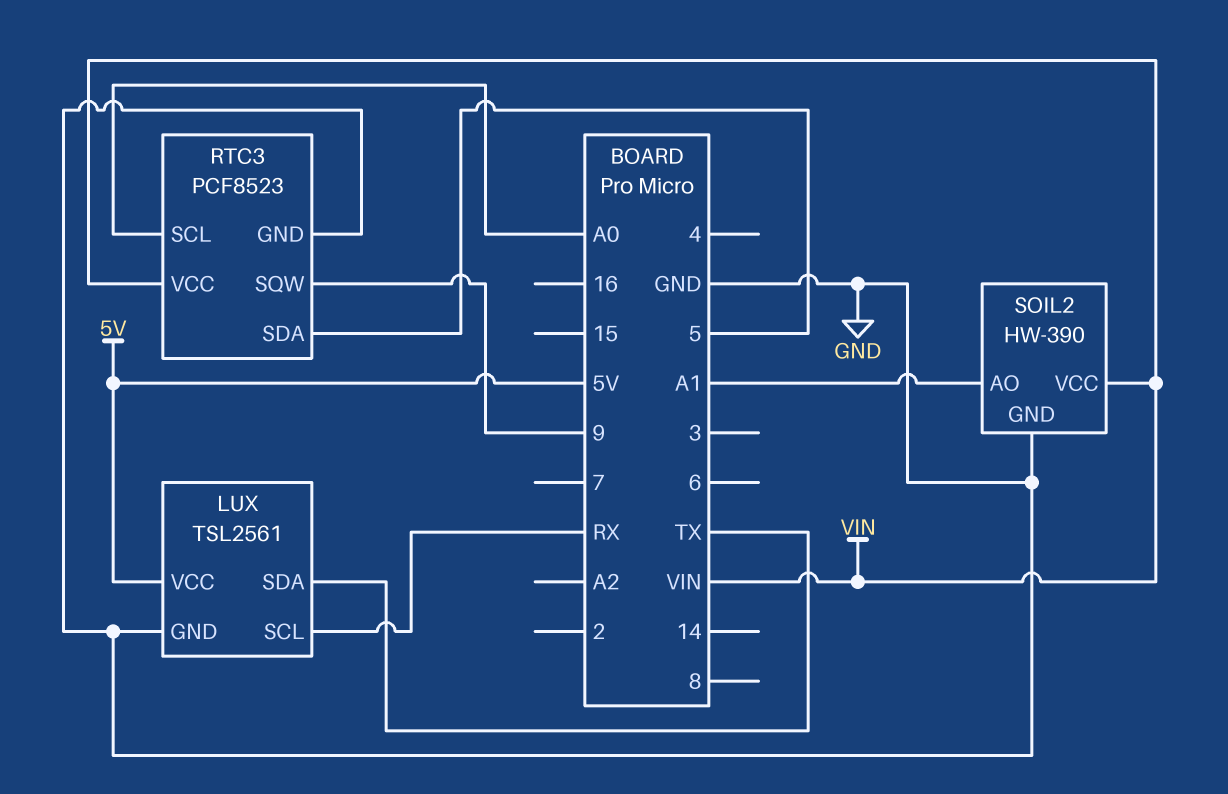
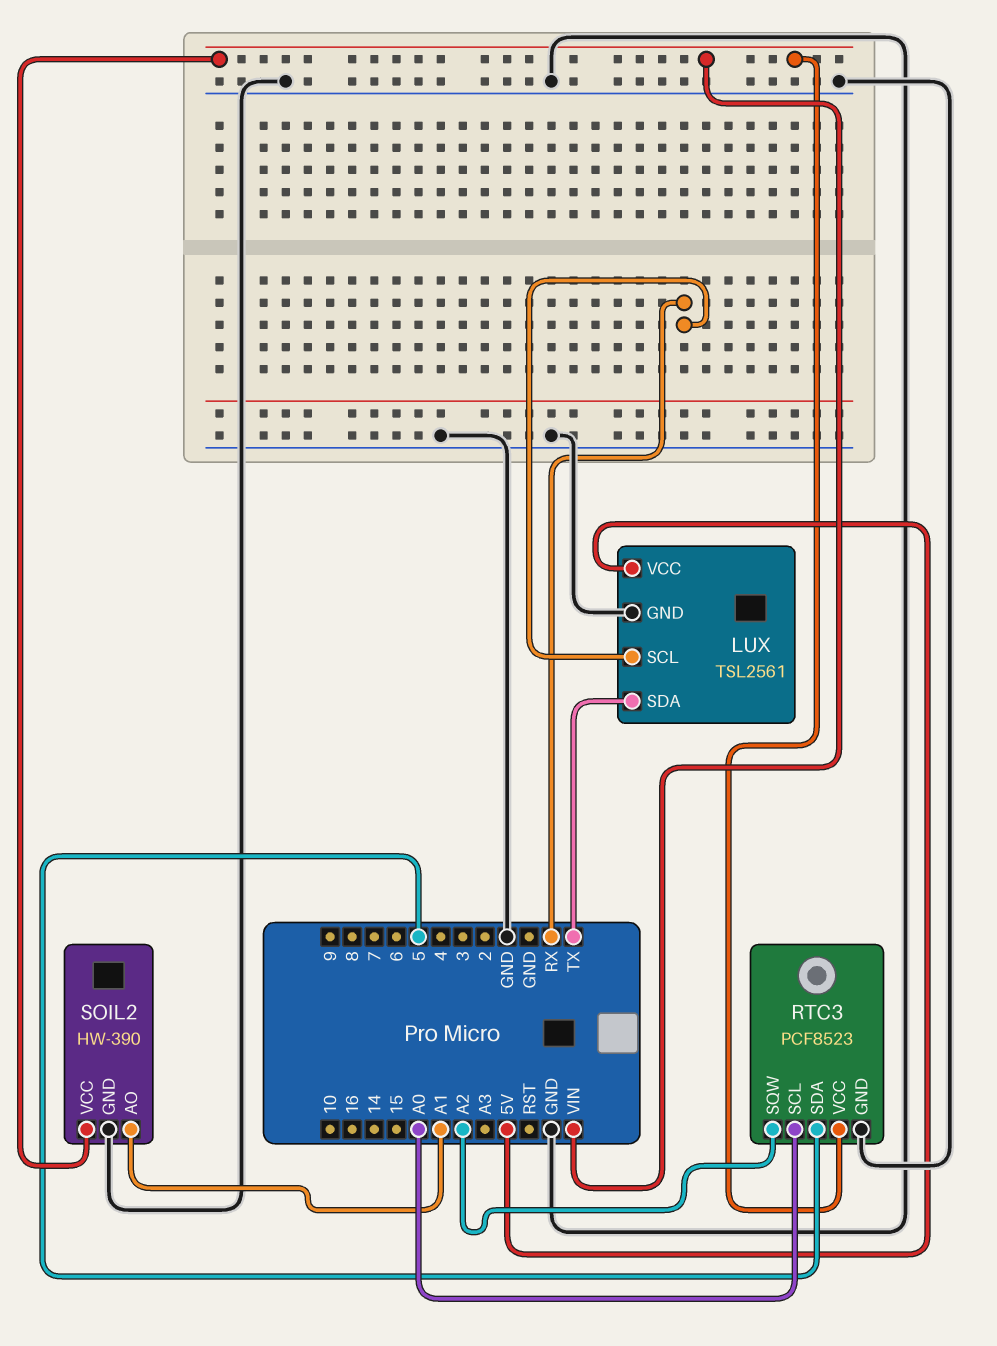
RTC3 pin SQW: 9 -> A2

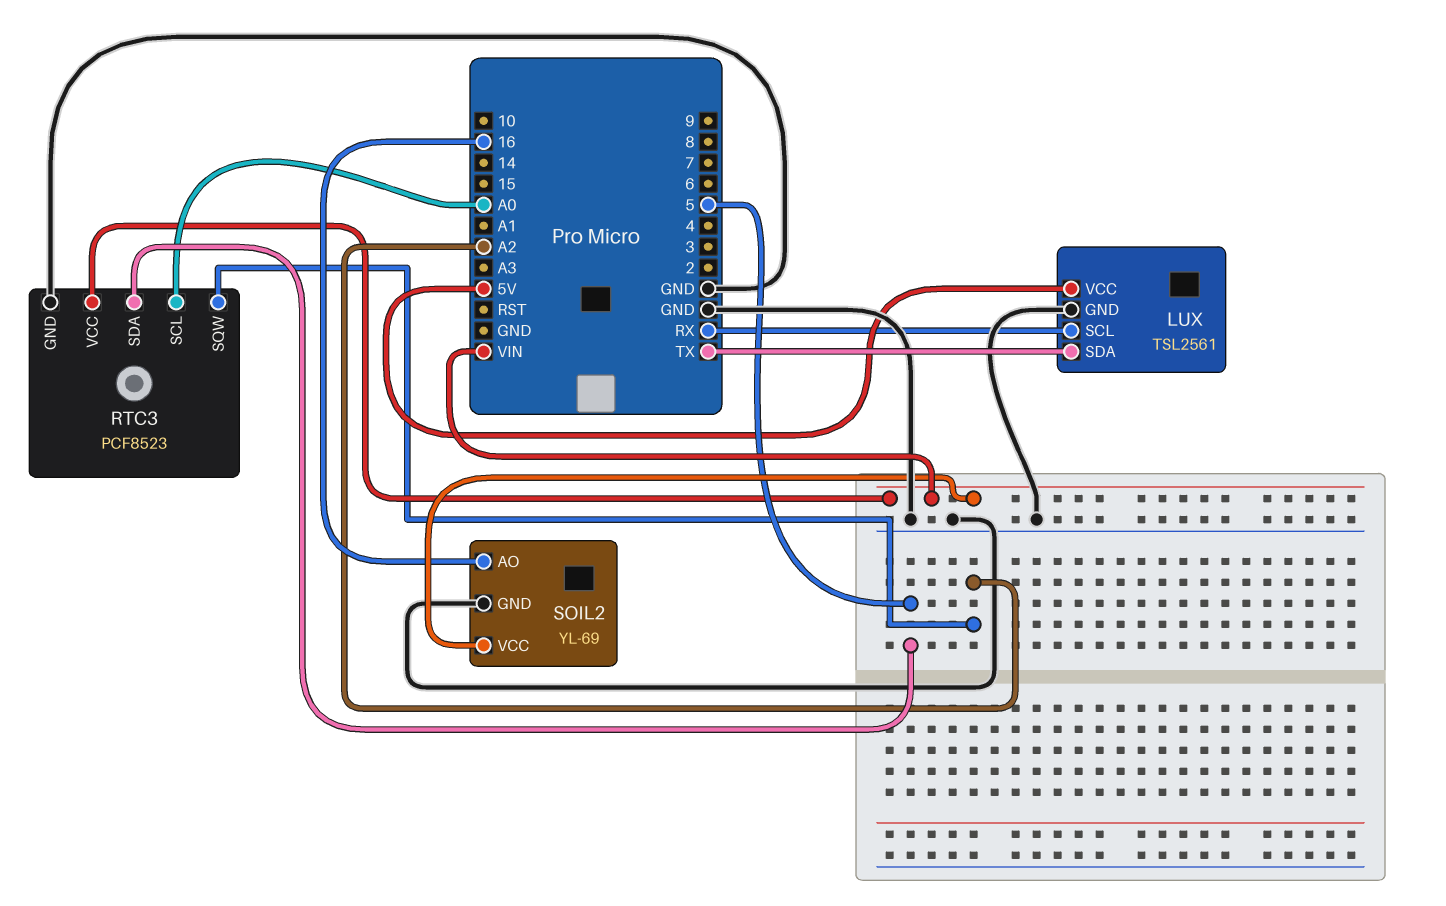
SOIL2: HW-390 -> YL-69
SOIL2 pin AO: A1 -> 16

